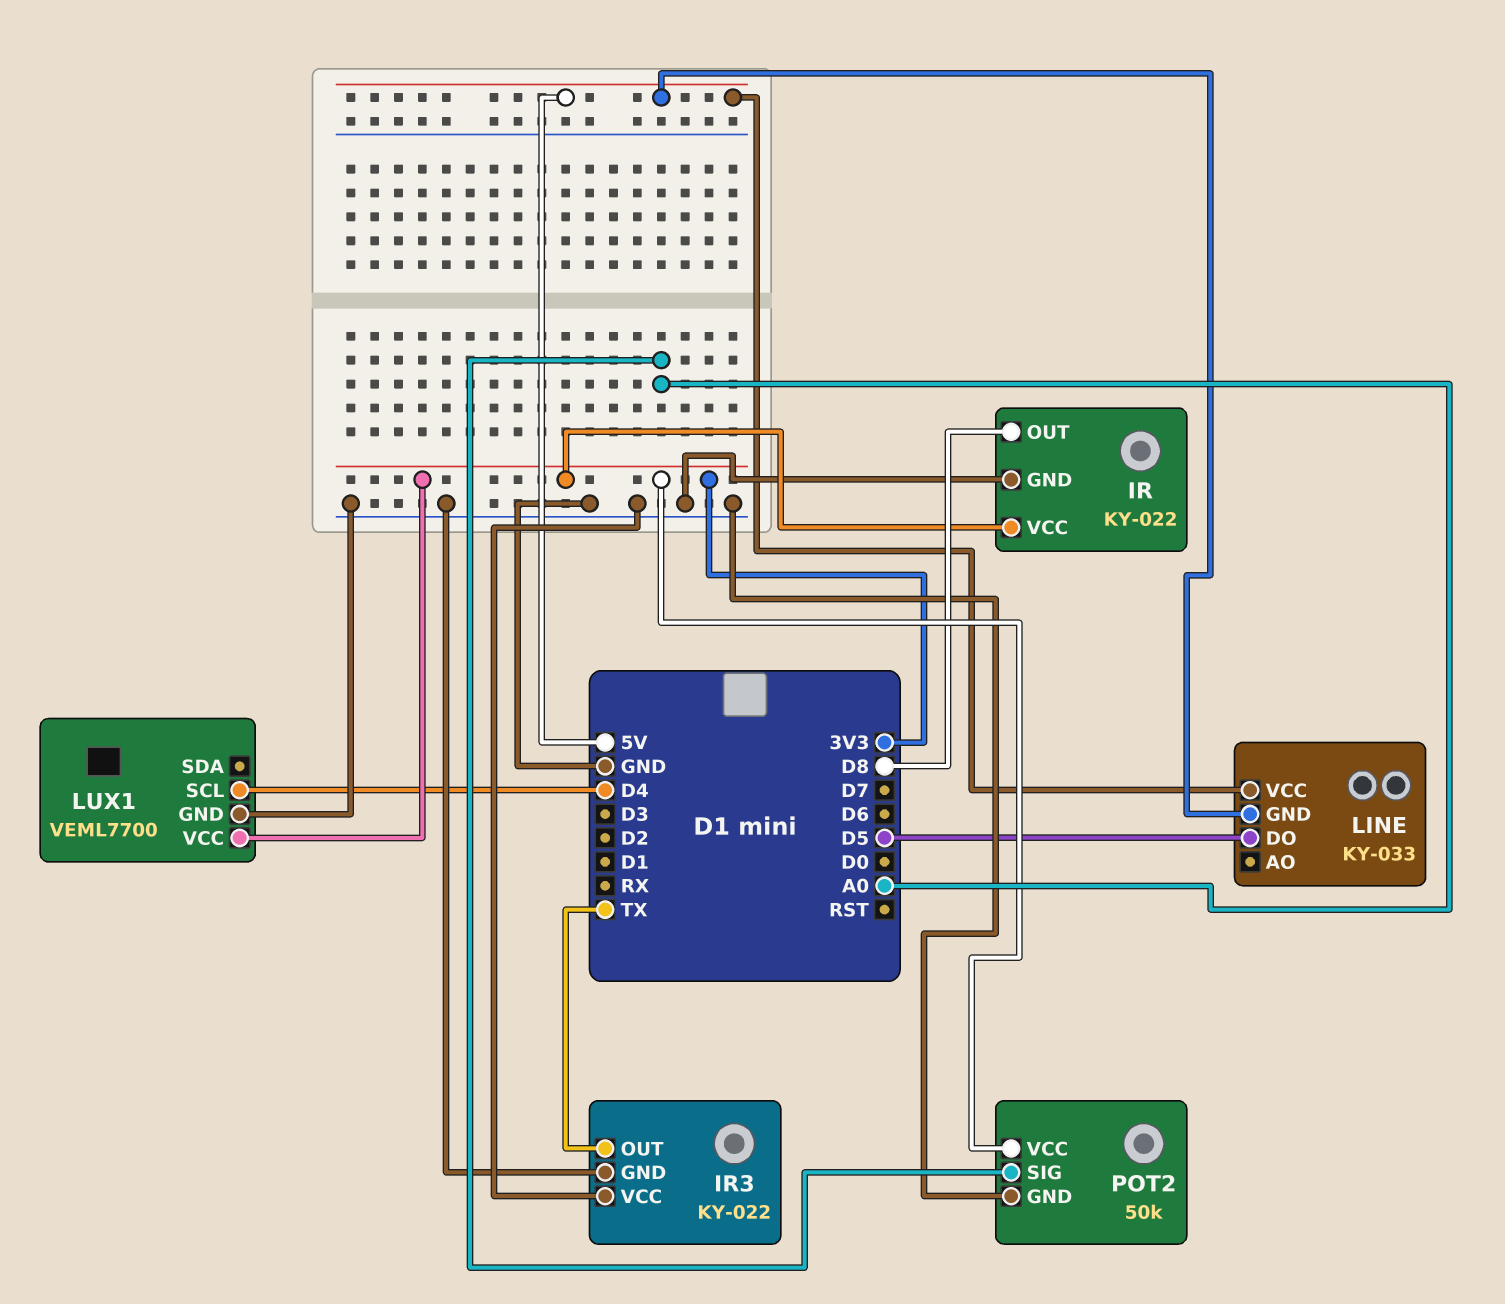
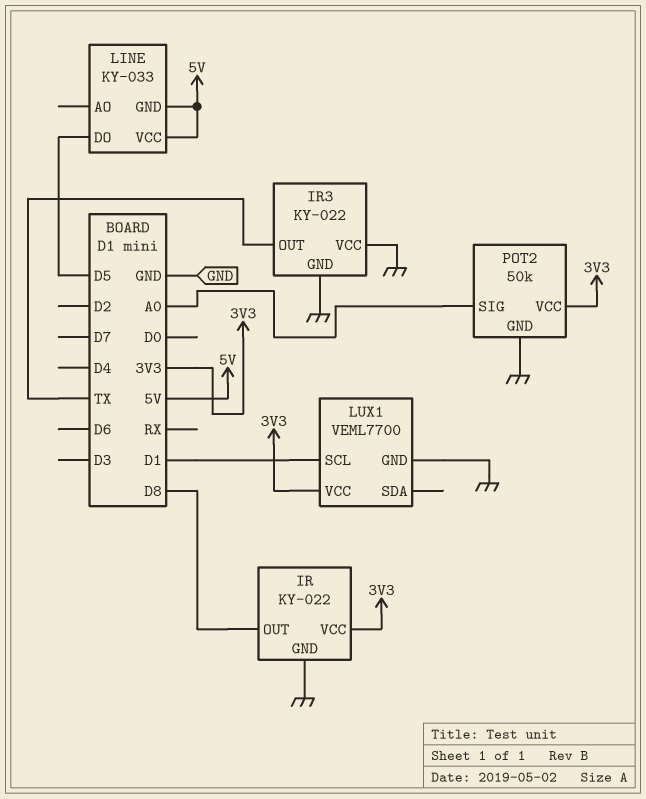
LUX1 pin SCL: D4 -> D1

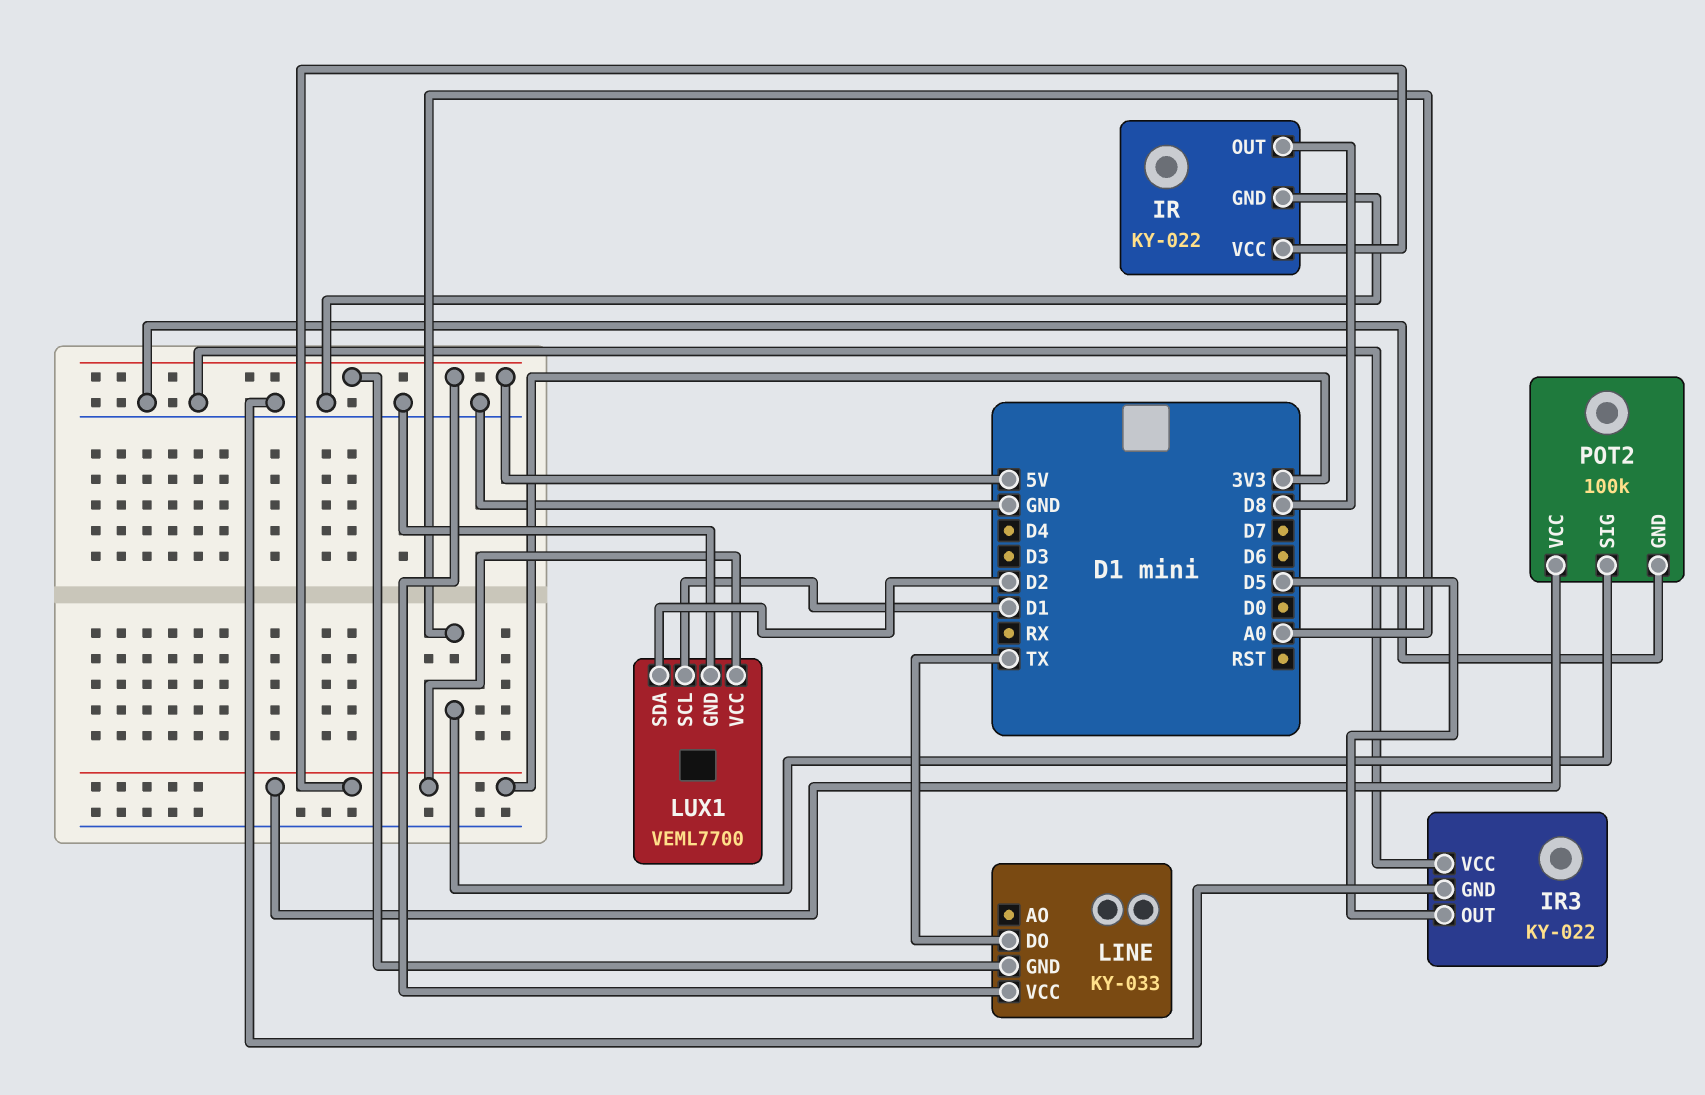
IR3 pin OUT: TX -> D5
LINE pin DO: D5 -> TX
LUX1 pin SDA: none -> D2
POT2: 50k -> 100k

